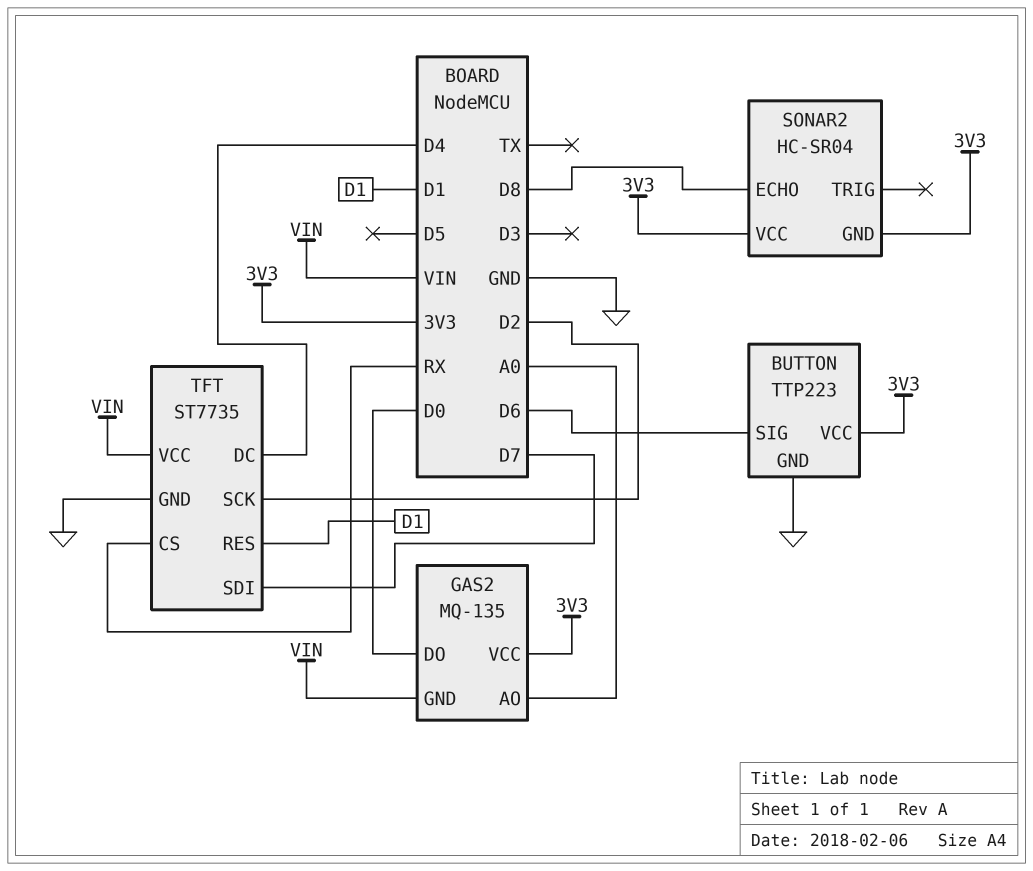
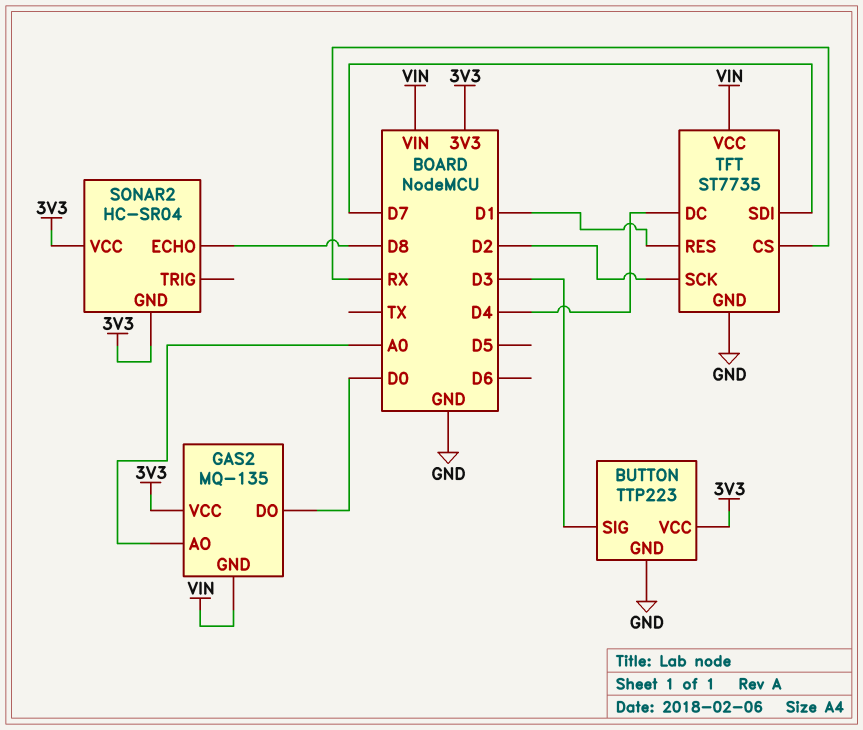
BUTTON pin SIG: D6 -> D3

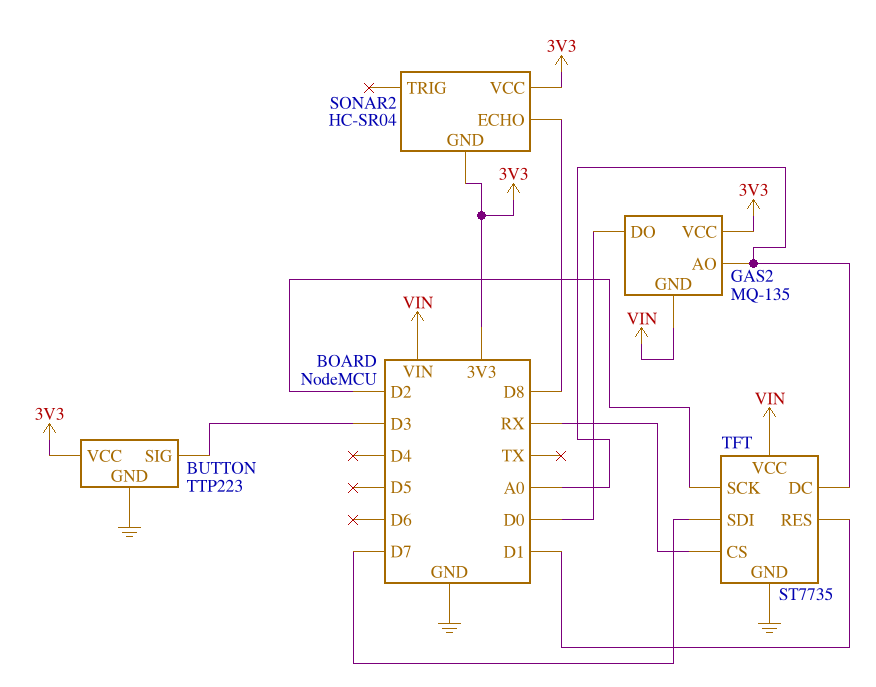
TFT pin DC: D4 -> A0

